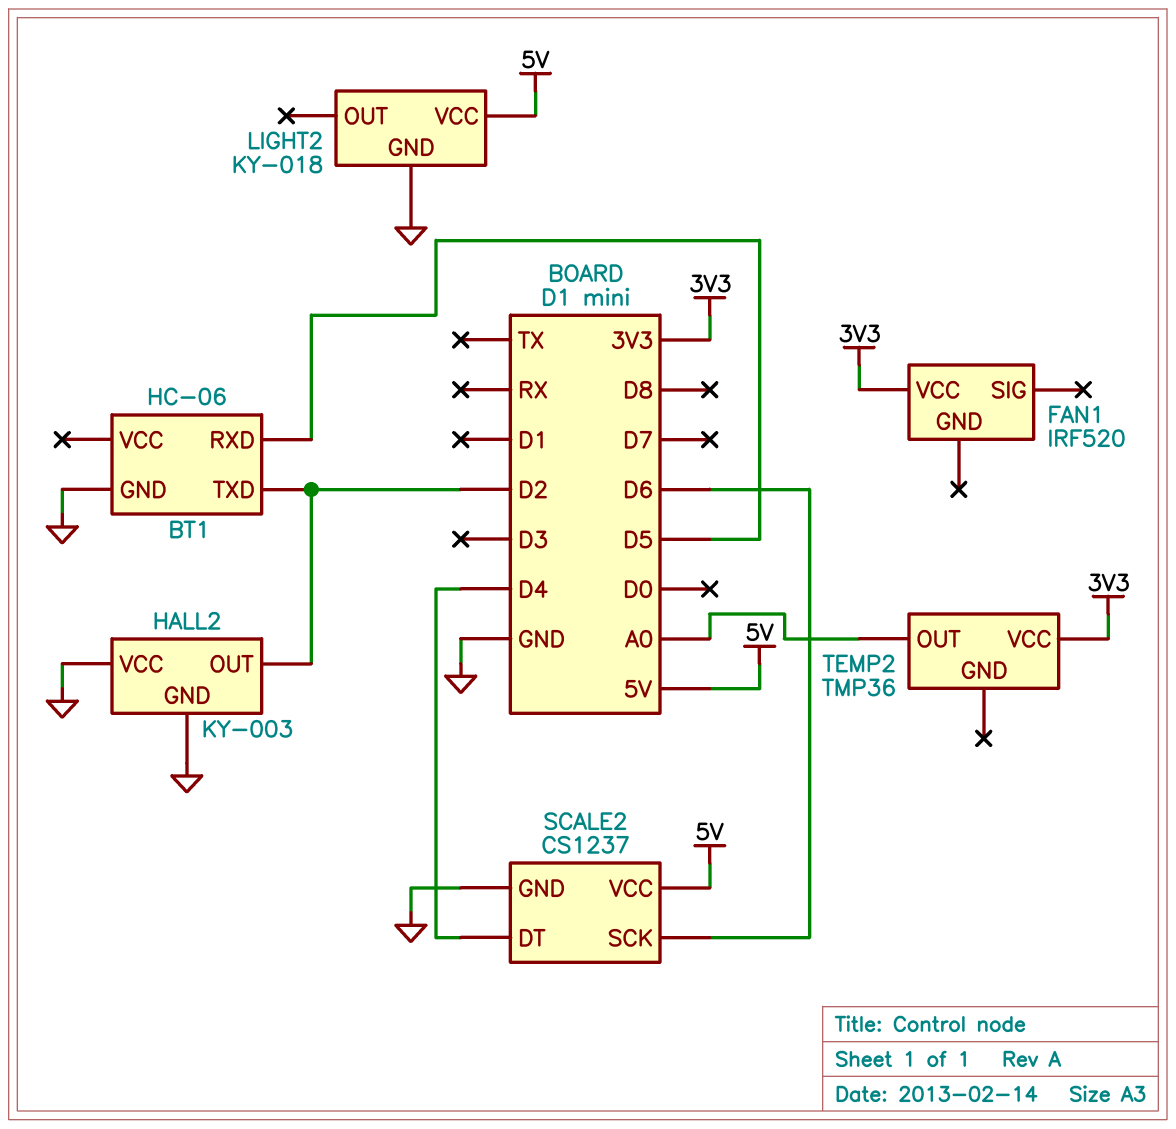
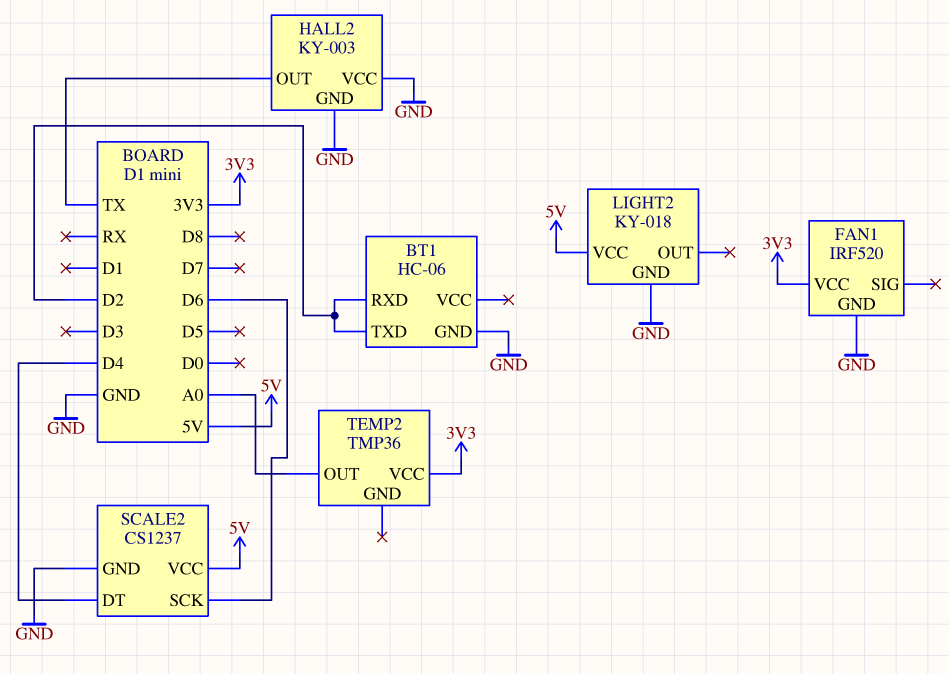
BT1 pin RXD: D5 -> D2
FAN1 pin GND: none -> GND
HALL2 pin OUT: D2 -> TX

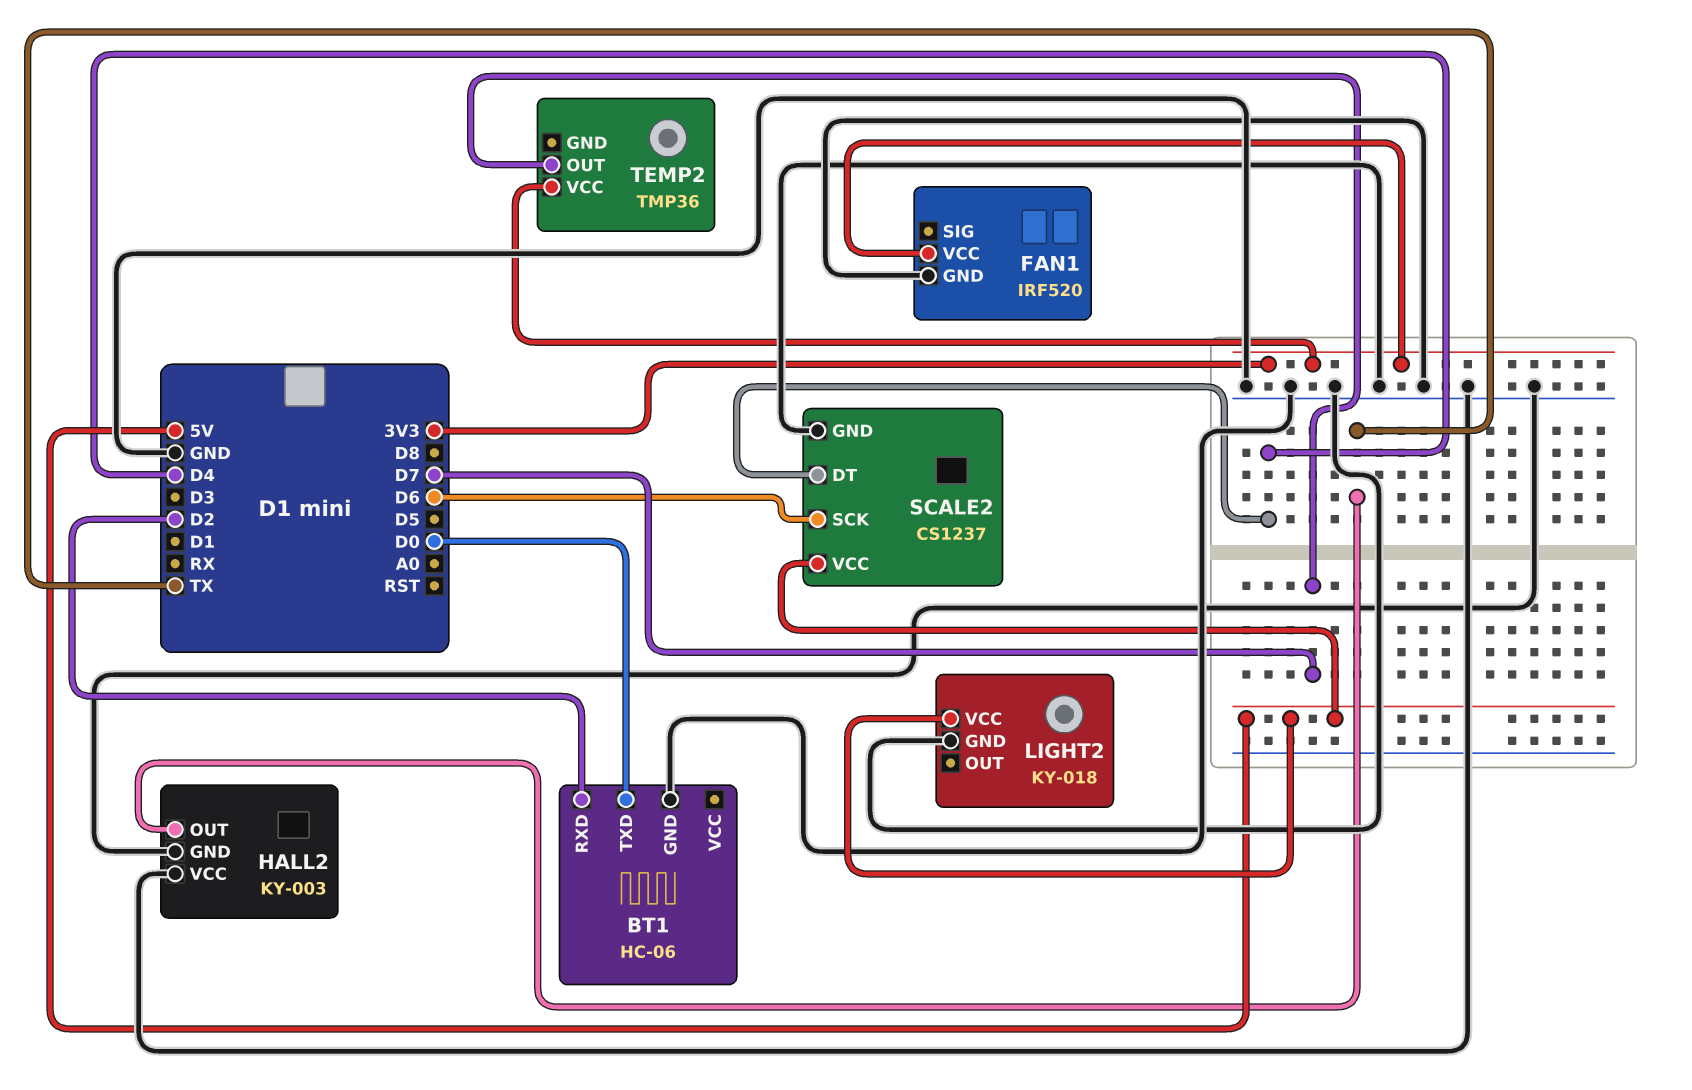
BT1 pin TXD: D2 -> D0
TEMP2 pin OUT: A0 -> D7

